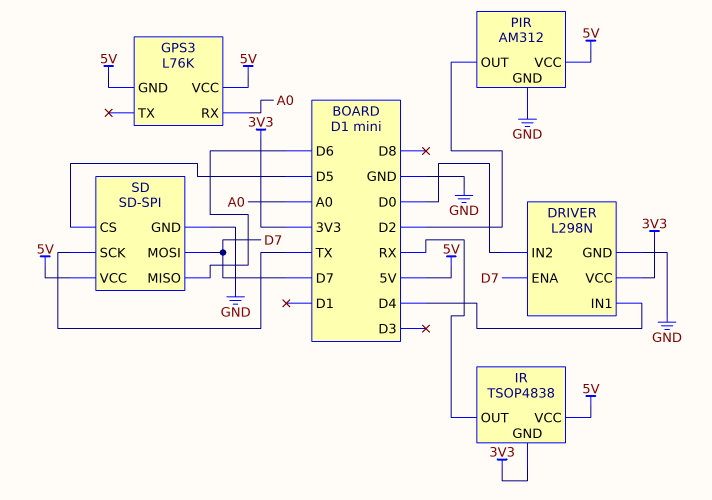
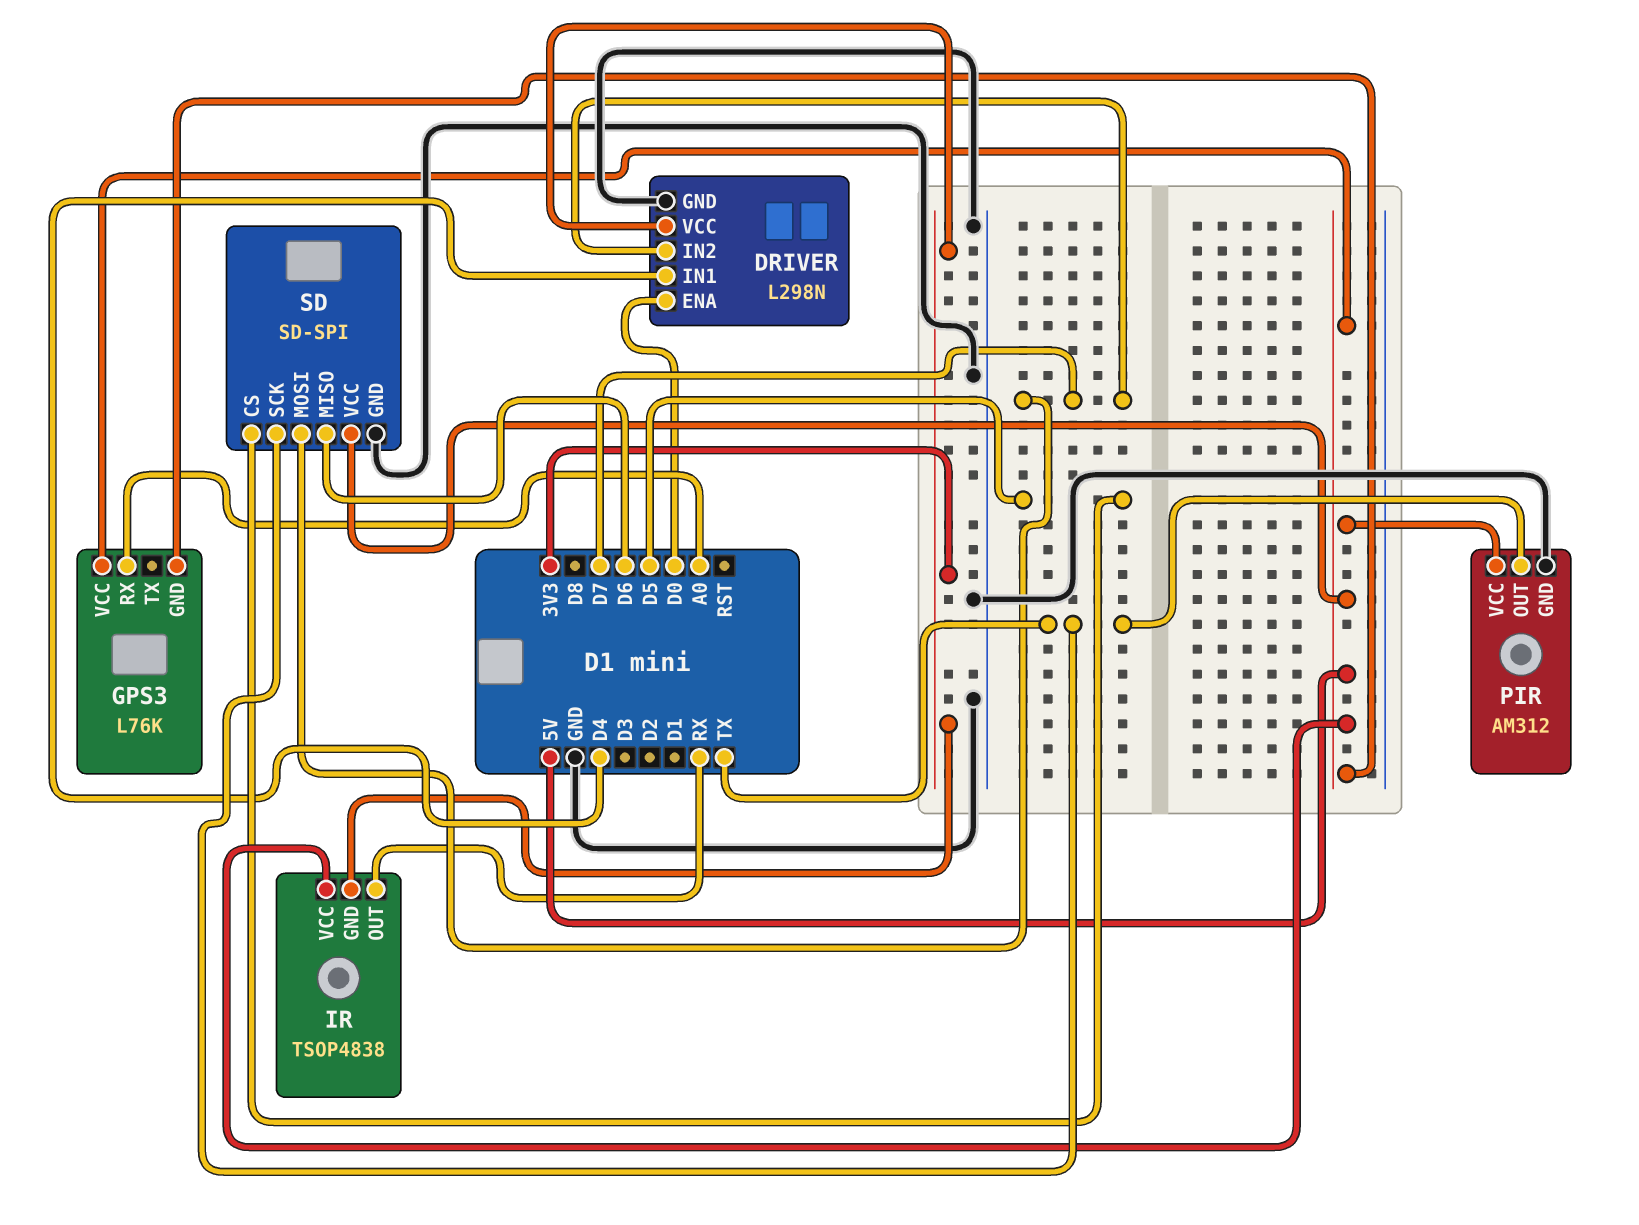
DRIVER pin ENA: D7 -> D0
DRIVER pin IN2: D0 -> D7
PIR pin OUT: D2 -> TX

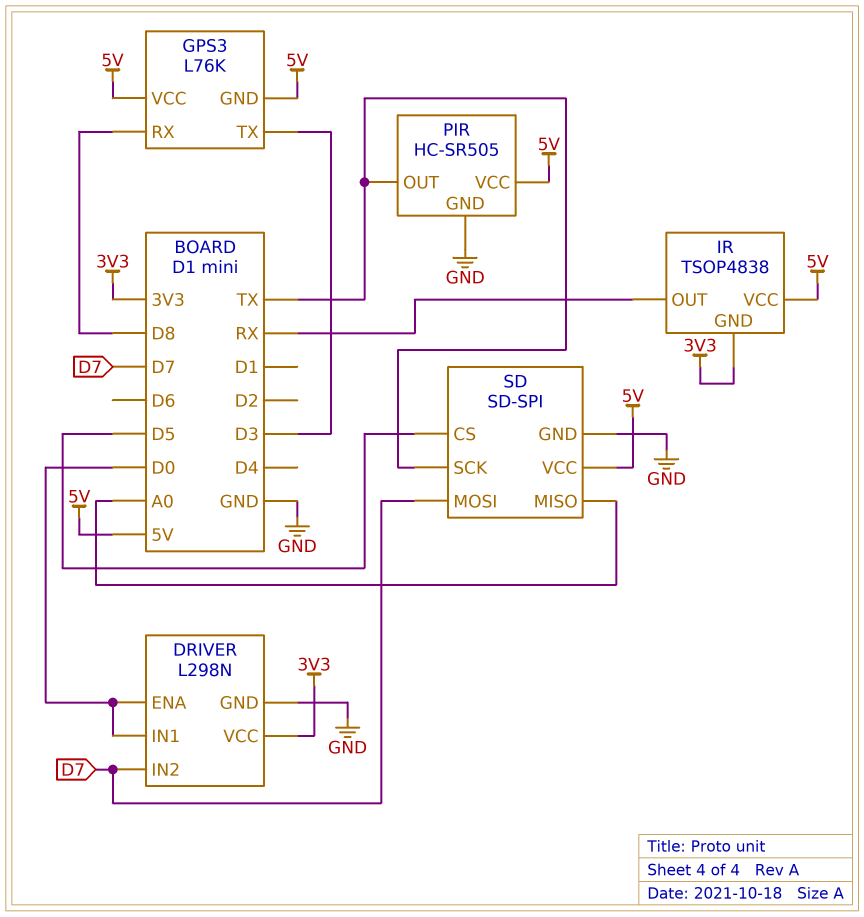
DRIVER pin IN1: D4 -> D0
GPS3 pin RX: A0 -> D8
GPS3 pin TX: none -> D3
PIR: AM312 -> HC-SR505
SD pin MISO: D6 -> A0

